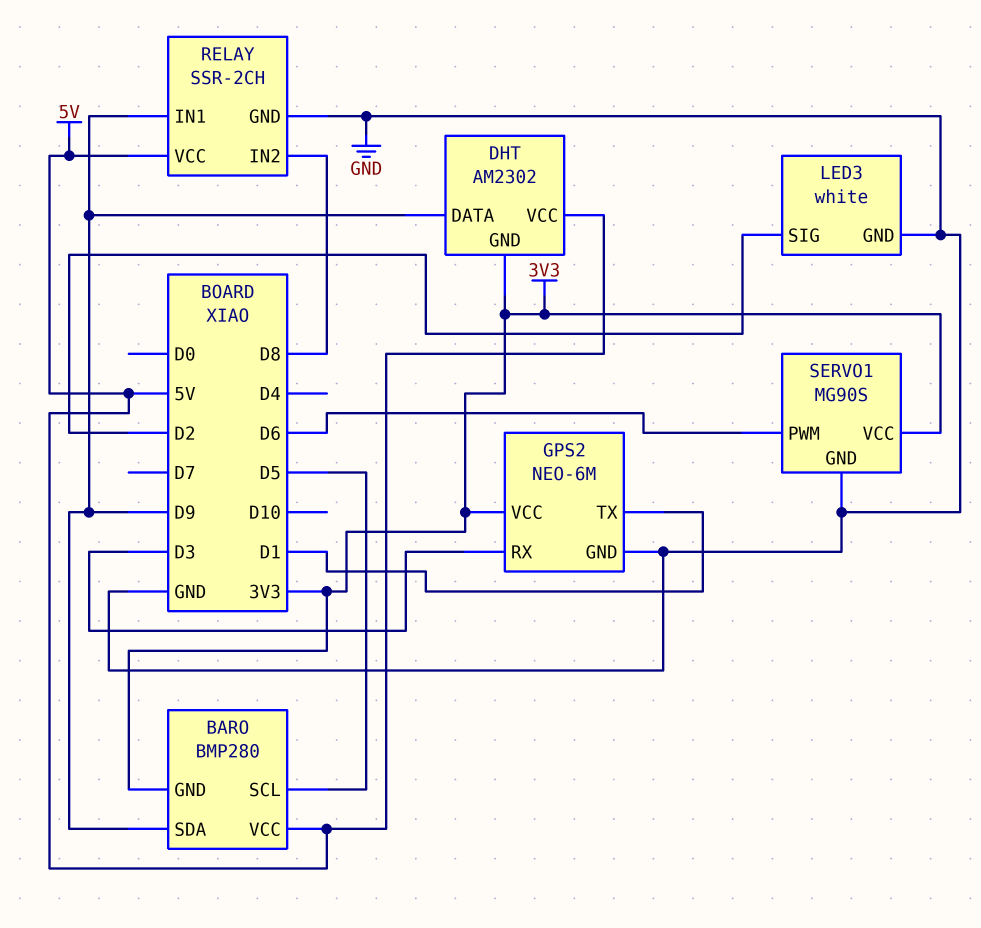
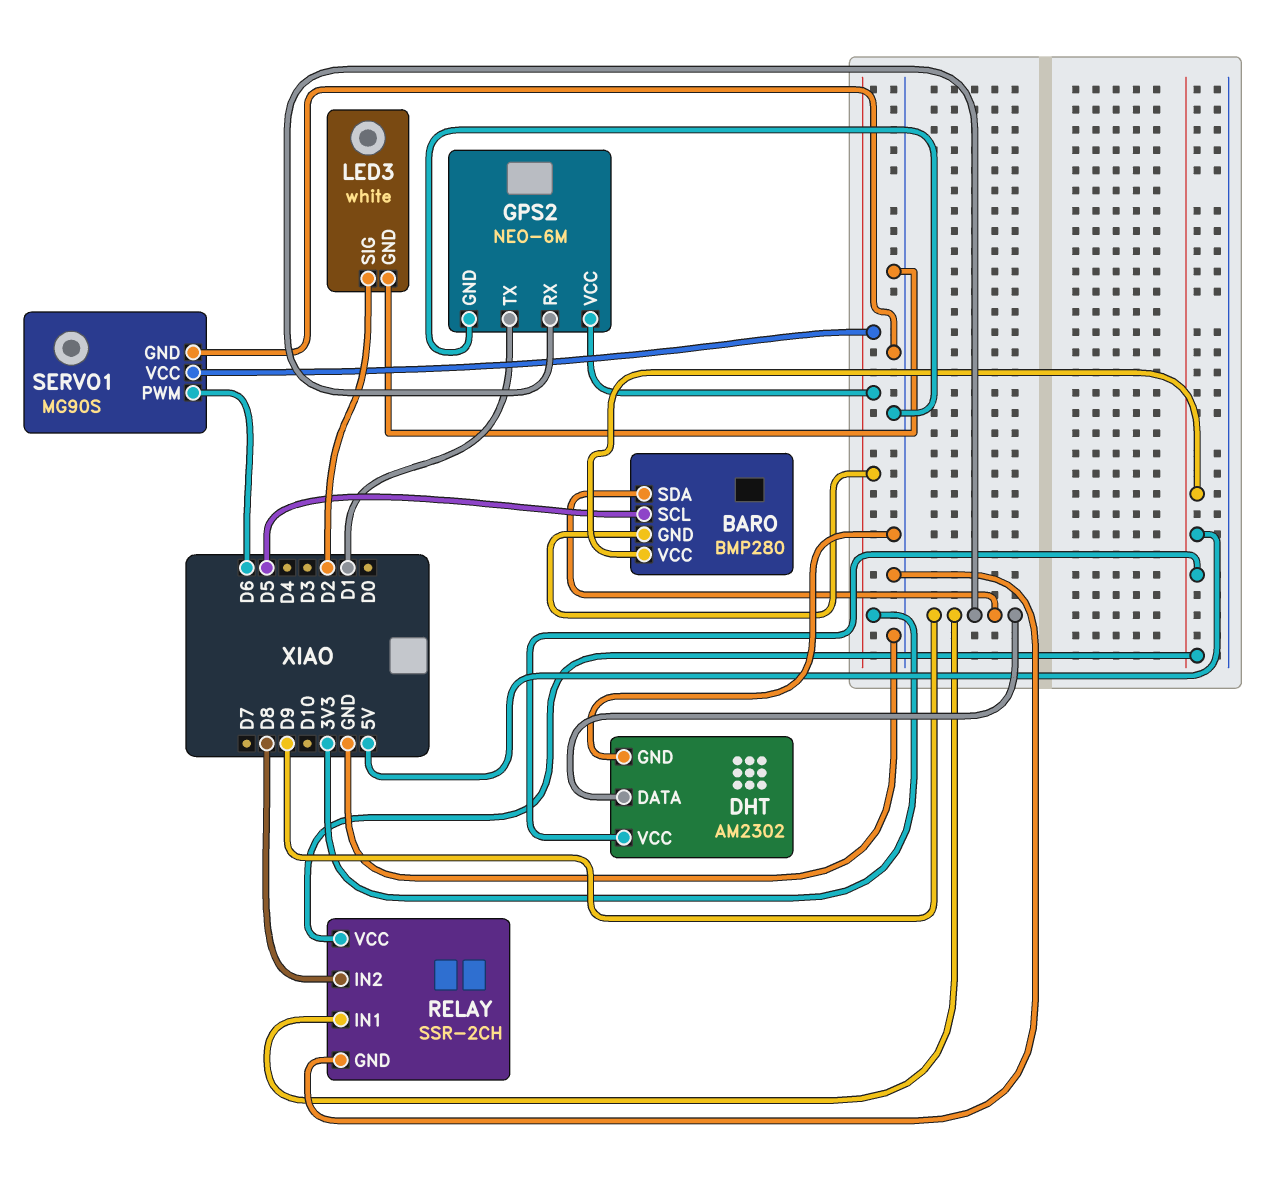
DHT pin GND: 3V3 -> GND
GPS2 pin RX: D3 -> D9

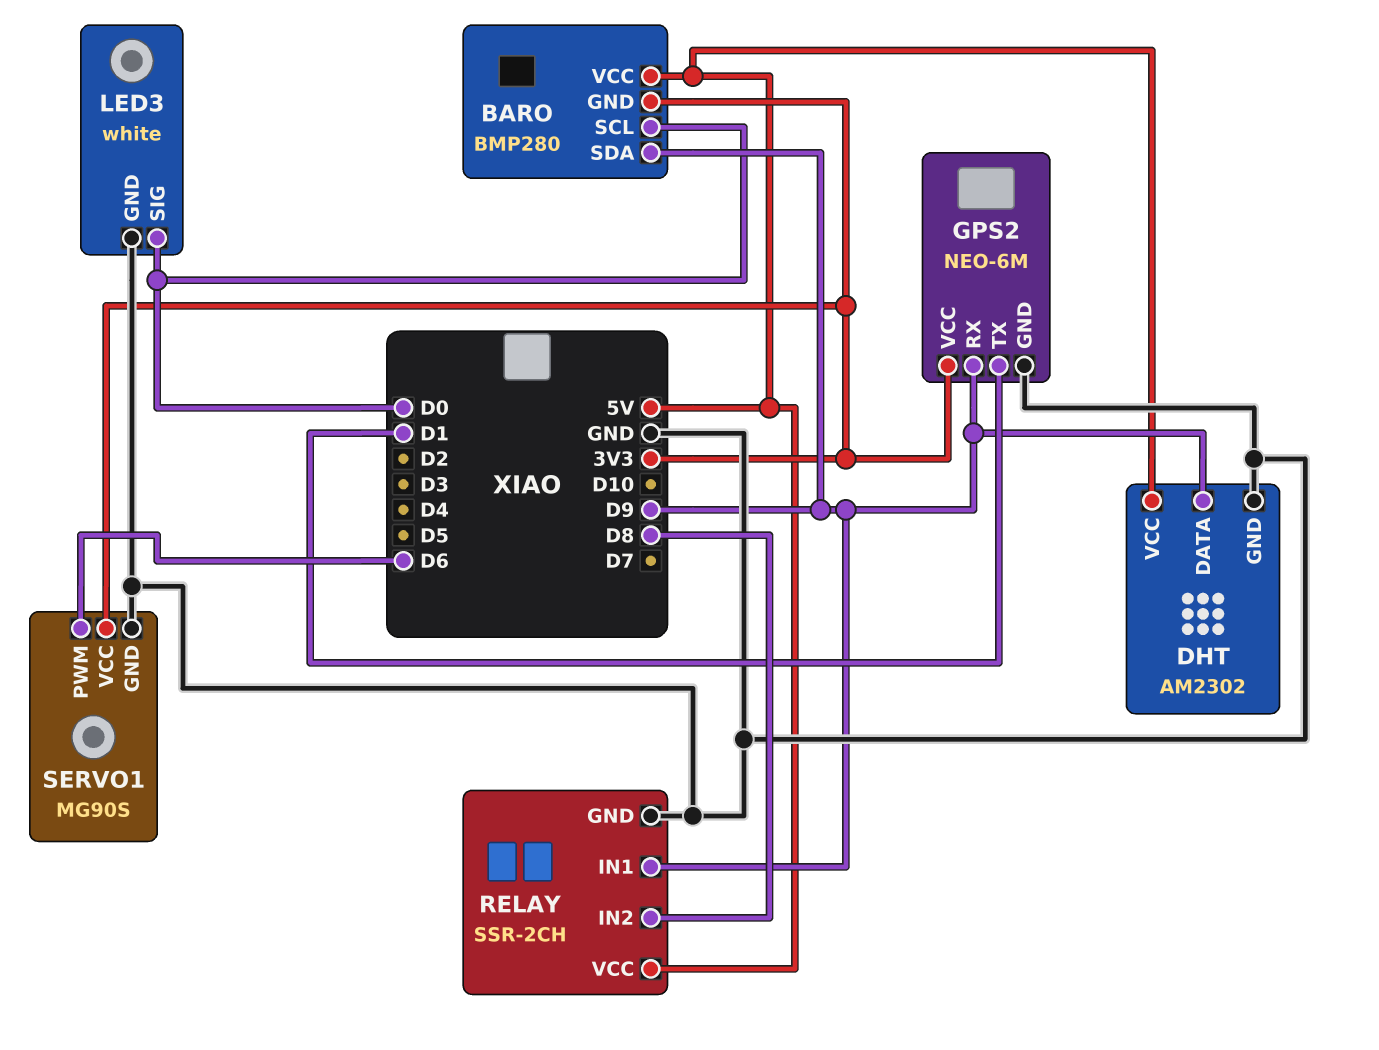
BARO pin SCL: D5 -> D0
LED3 pin SIG: D2 -> D0

